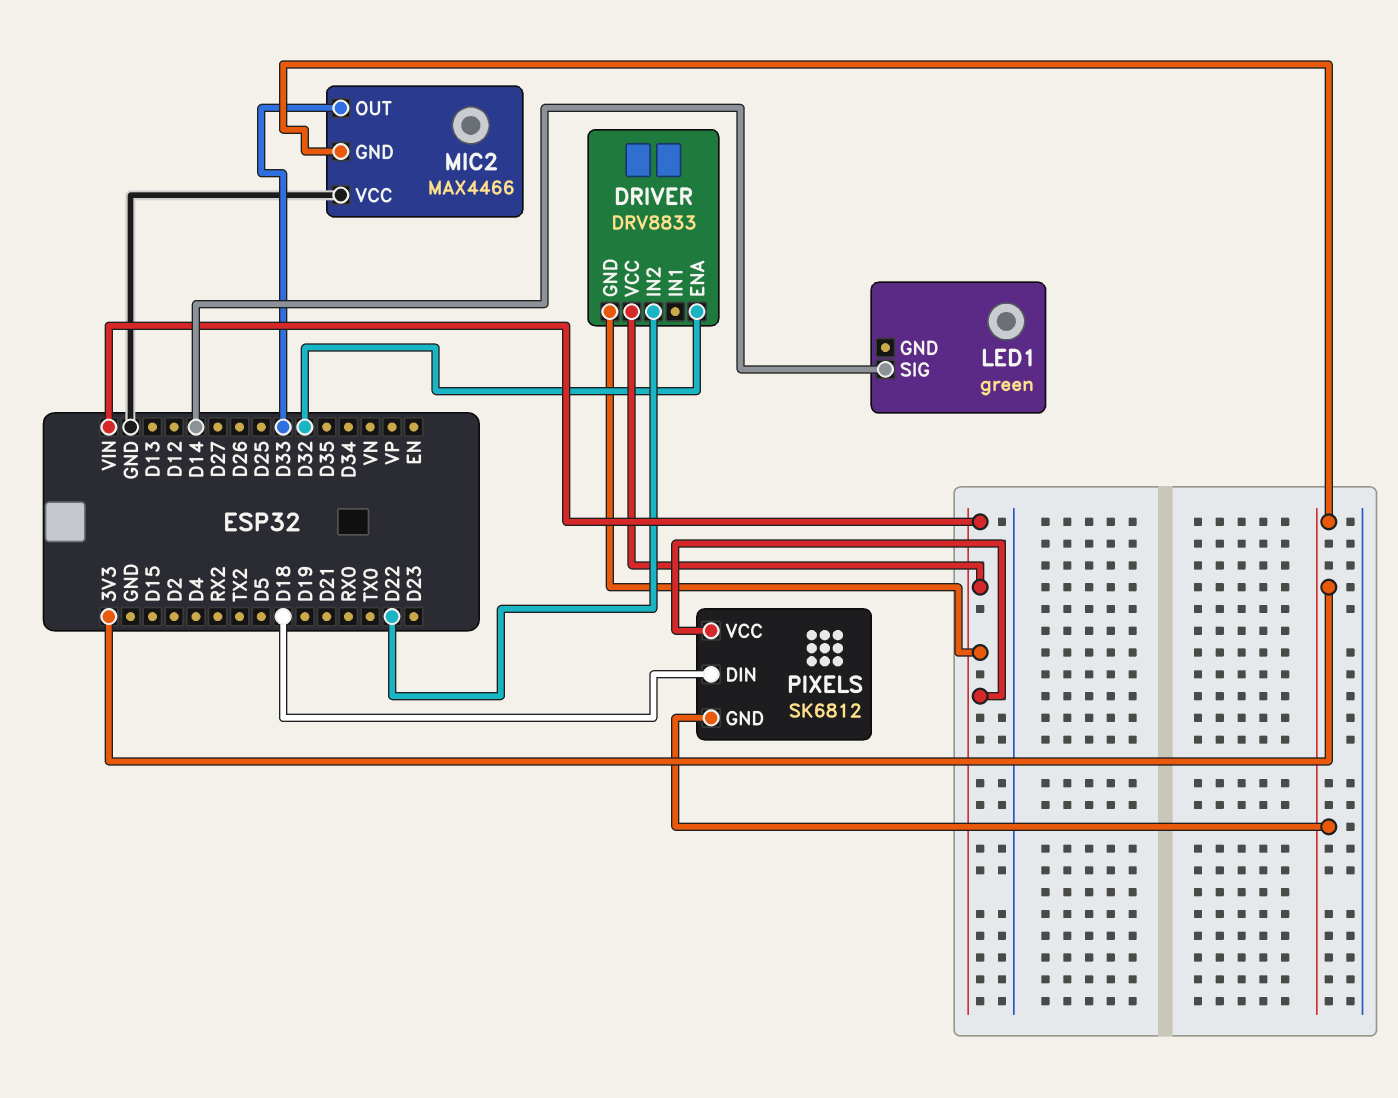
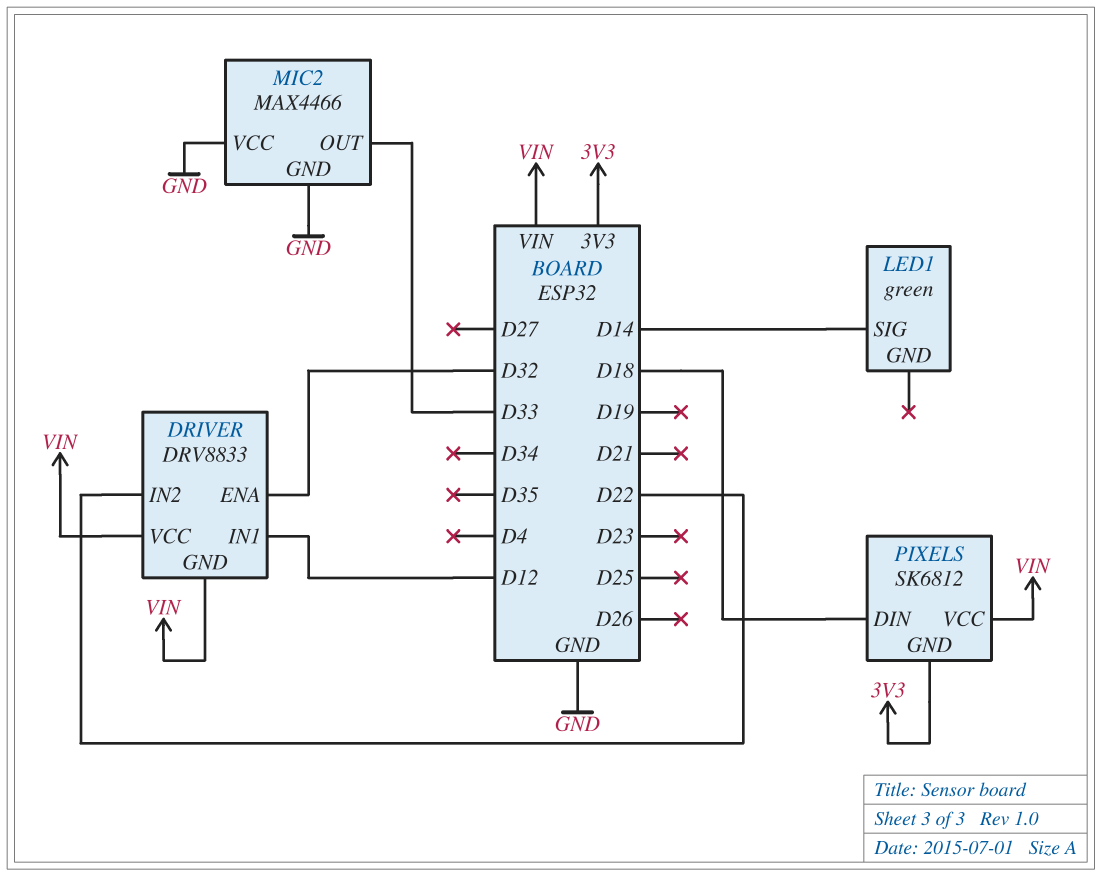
DRIVER pin IN1: none -> D12
MIC2 pin GND: 3V3 -> GND

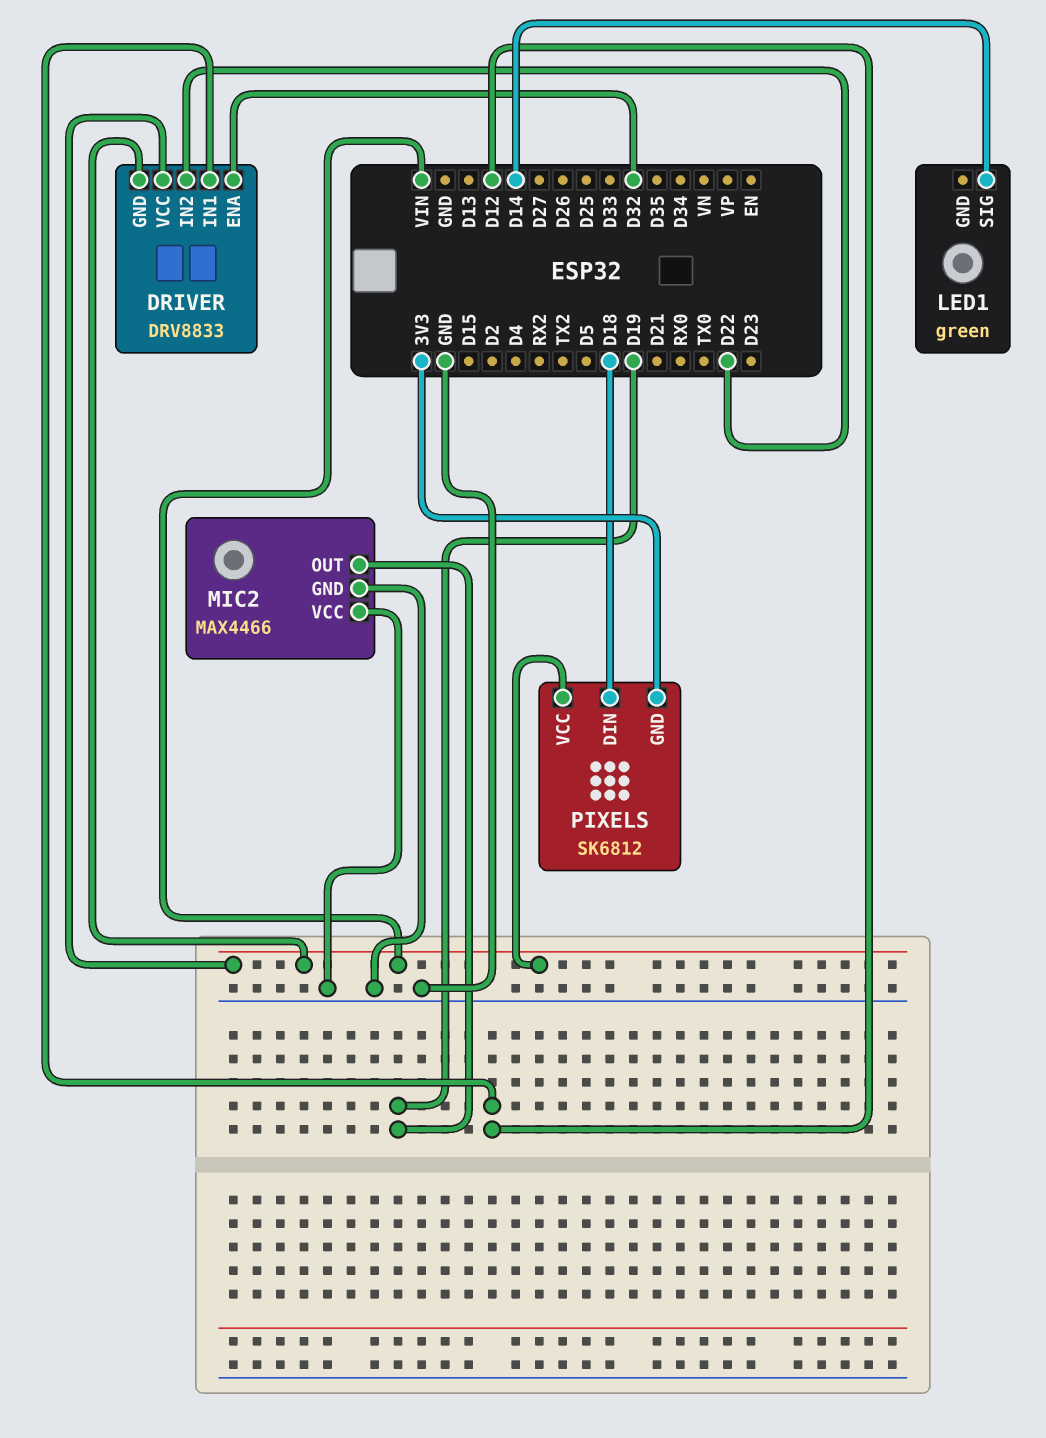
MIC2 pin OUT: D33 -> D19

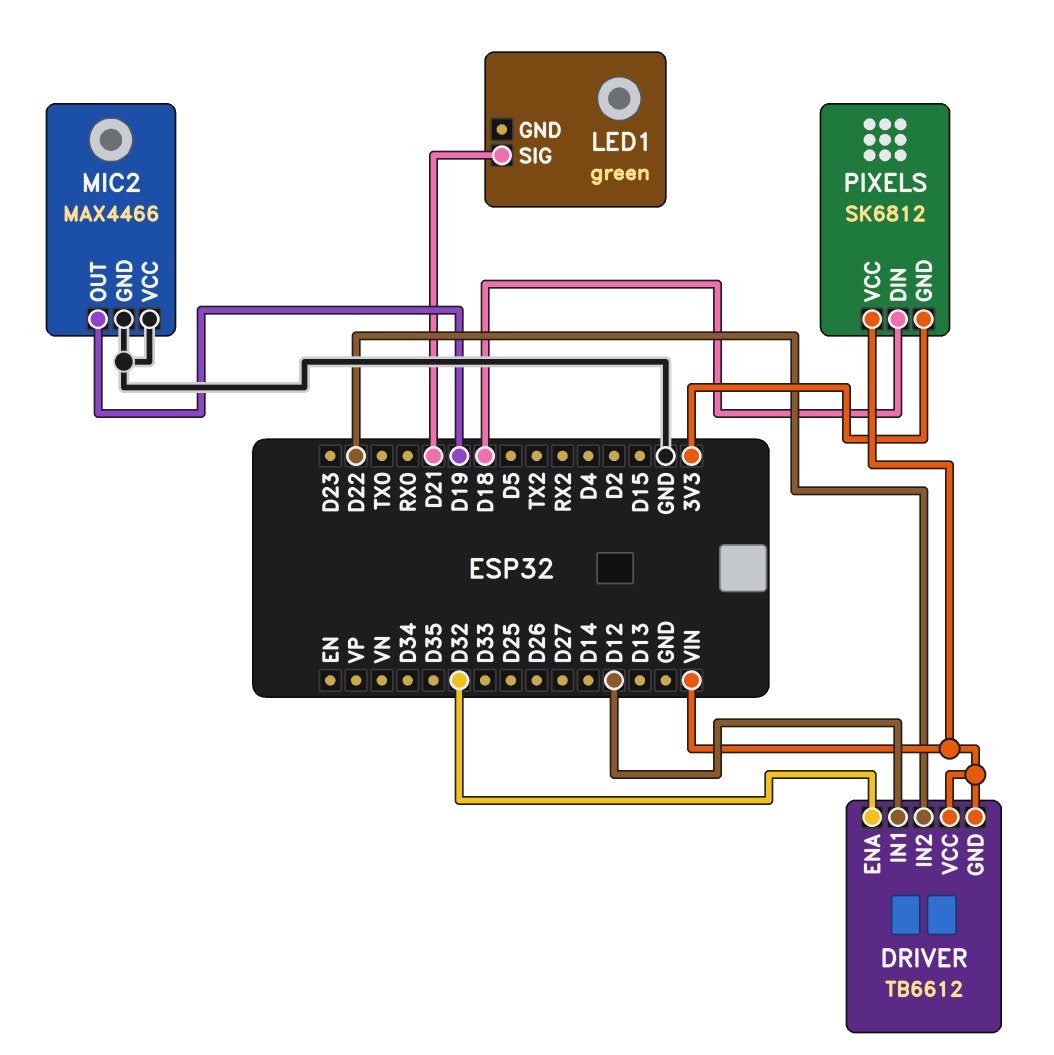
DRIVER: DRV8833 -> TB6612
LED1 pin SIG: D14 -> D21

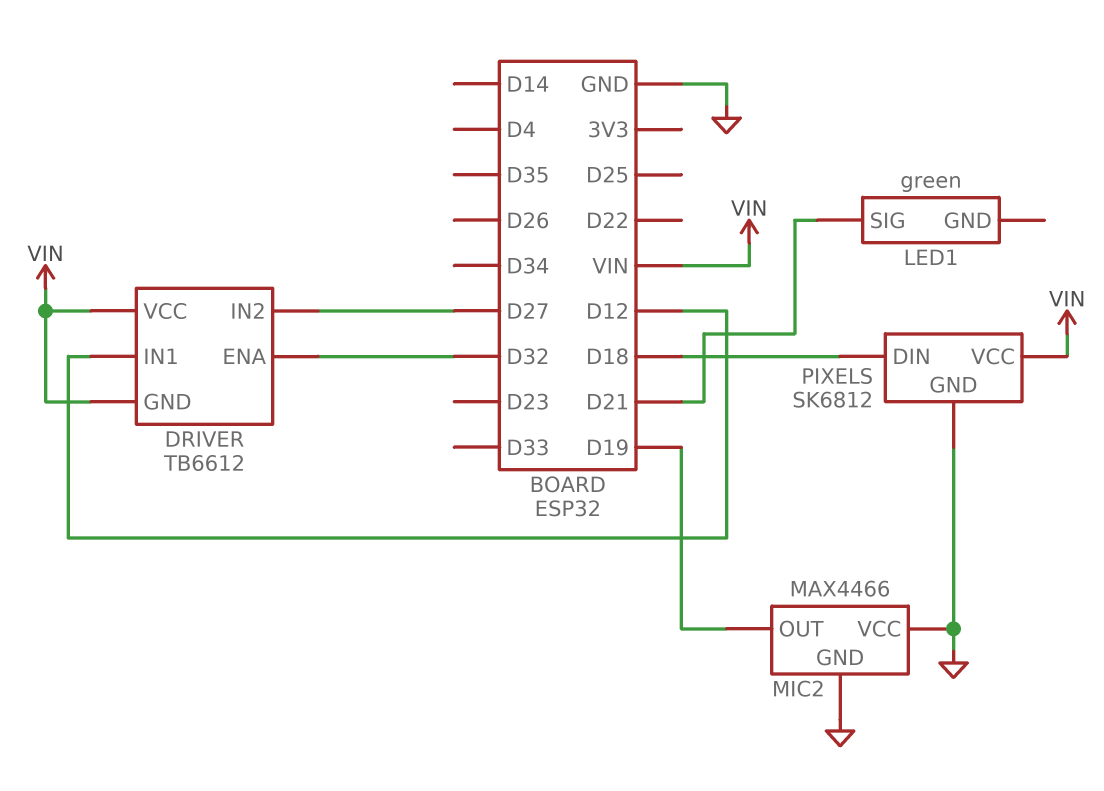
DRIVER pin IN2: D22 -> D27
PIXELS pin GND: 3V3 -> GND

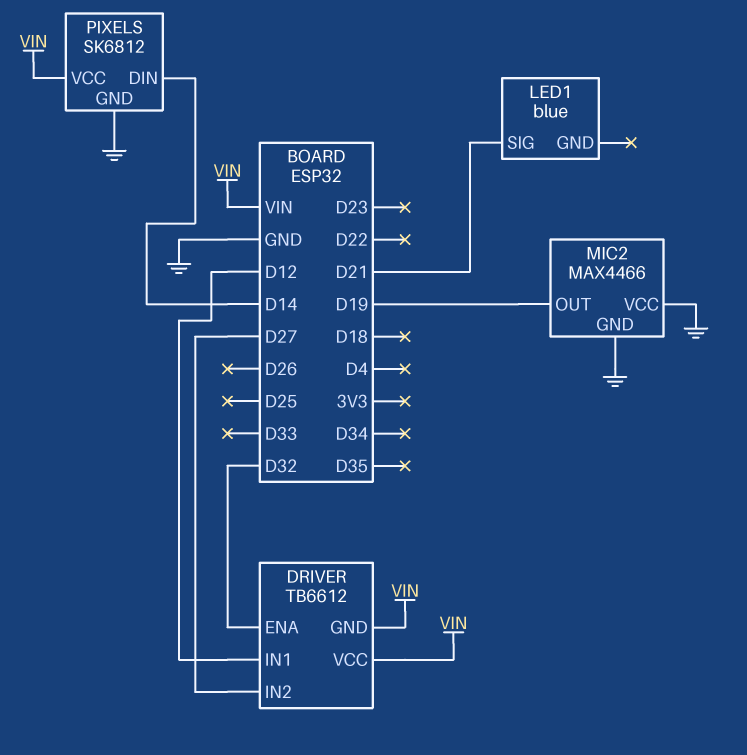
LED1: green -> blue
PIXELS pin DIN: D18 -> D14

